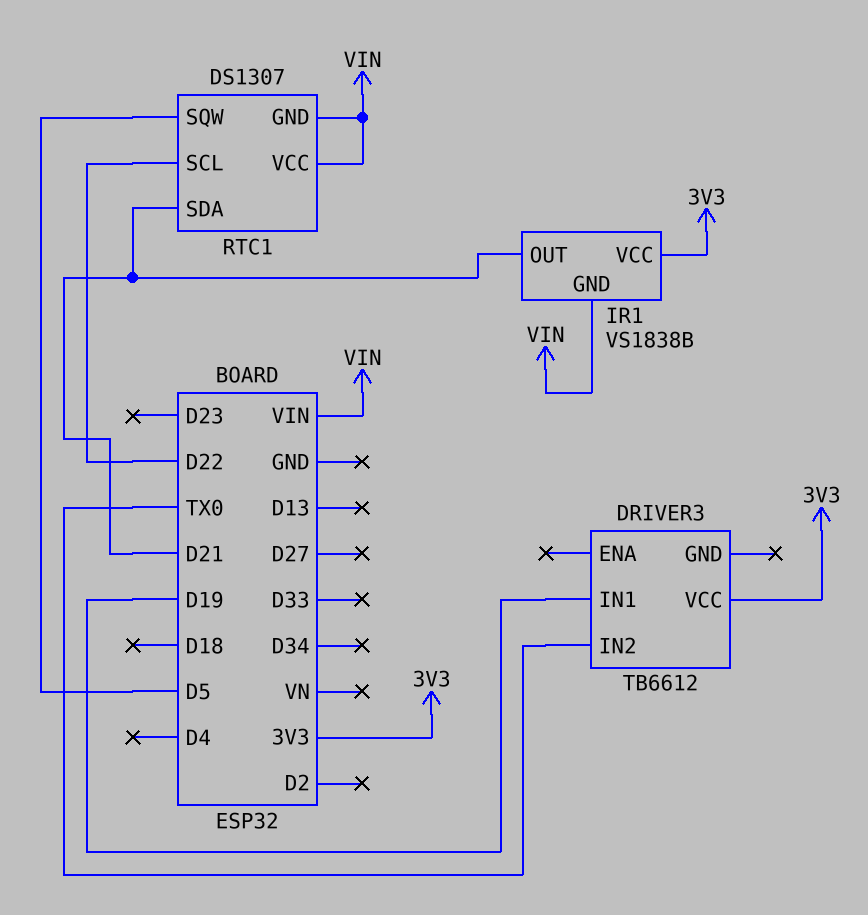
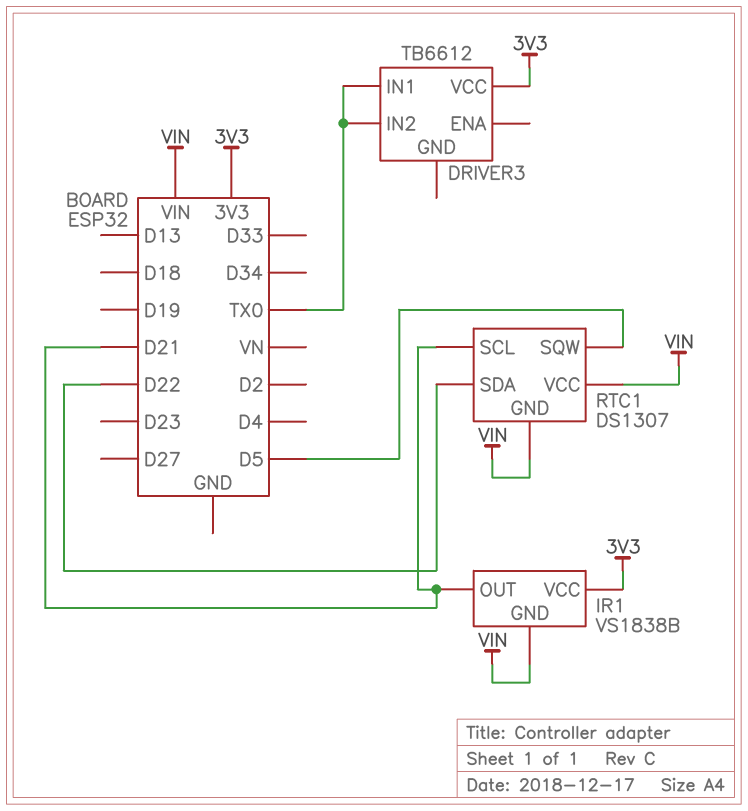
DRIVER3 pin IN1: D19 -> TX0
RTC1 pin SCL: D22 -> D21
RTC1 pin SDA: D21 -> D22

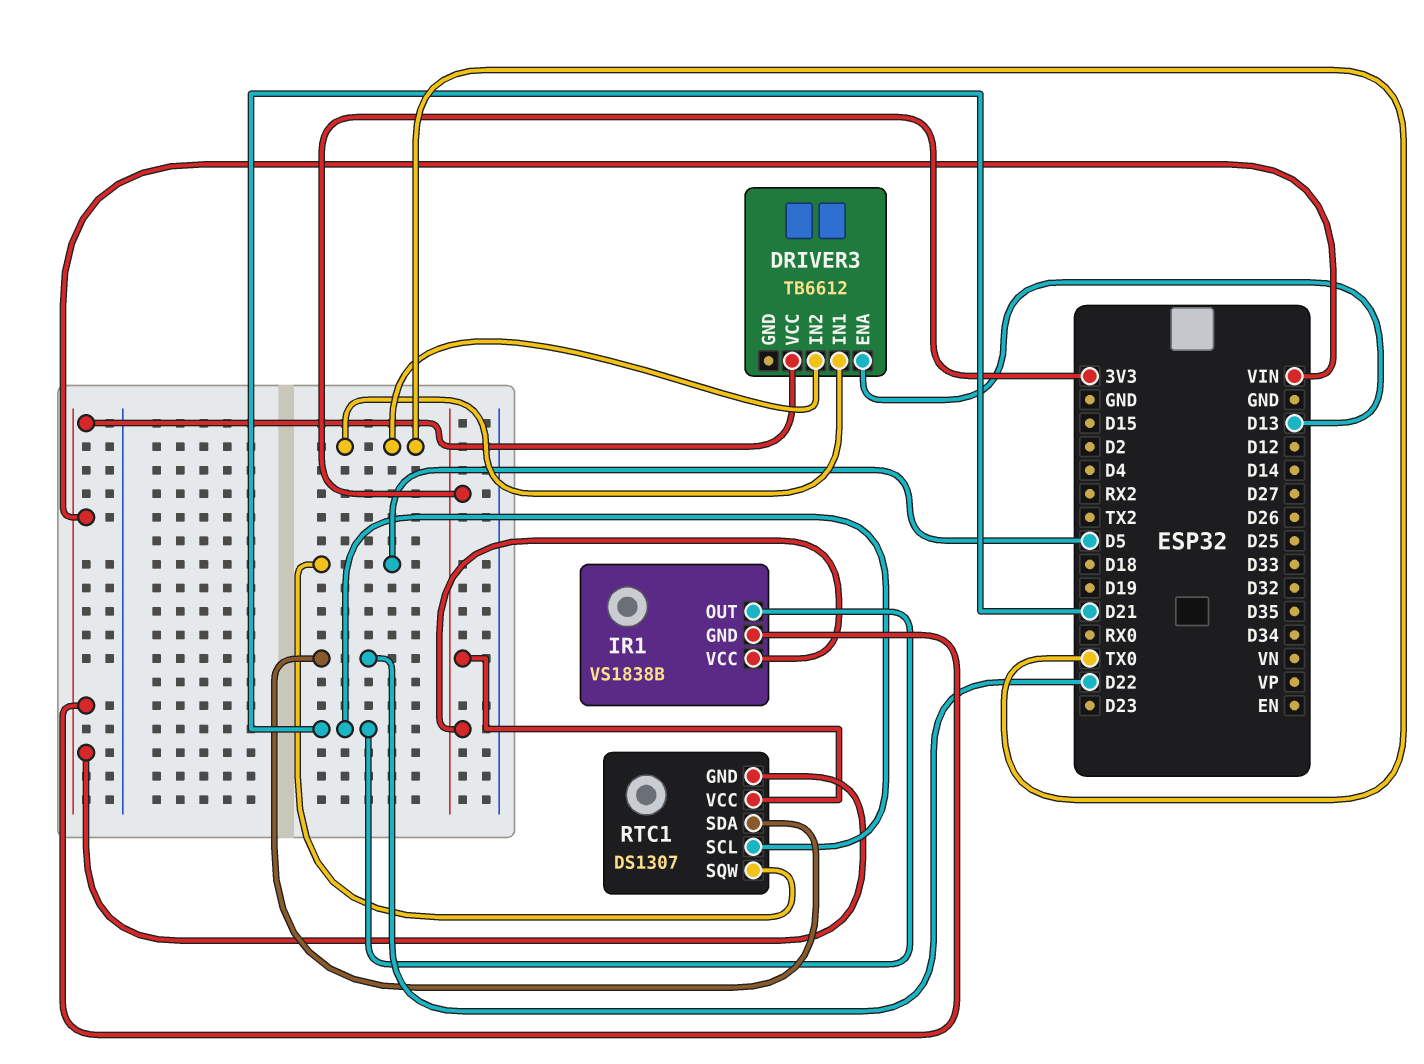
DRIVER3 pin ENA: none -> D13
DRIVER3 pin VCC: 3V3 -> VIN
RTC1 pin VCC: VIN -> 3V3

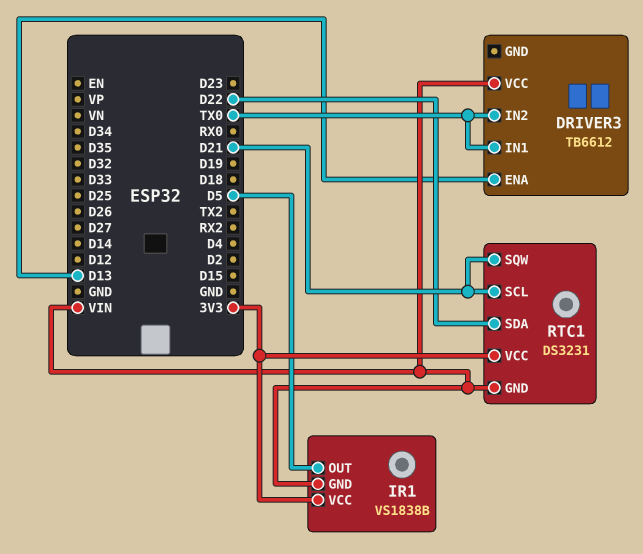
IR1 pin OUT: D21 -> D5
RTC1: DS1307 -> DS3231
RTC1 pin SQW: D5 -> D21

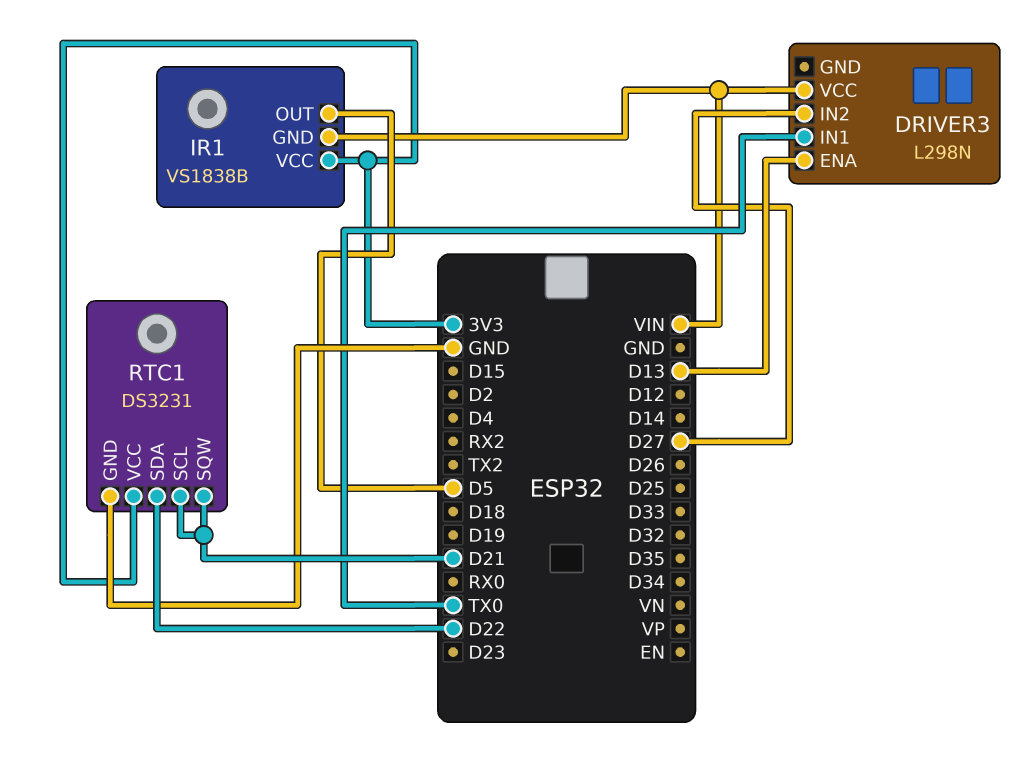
DRIVER3: TB6612 -> L298N
DRIVER3 pin IN2: TX0 -> D27
RTC1 pin GND: VIN -> GND

